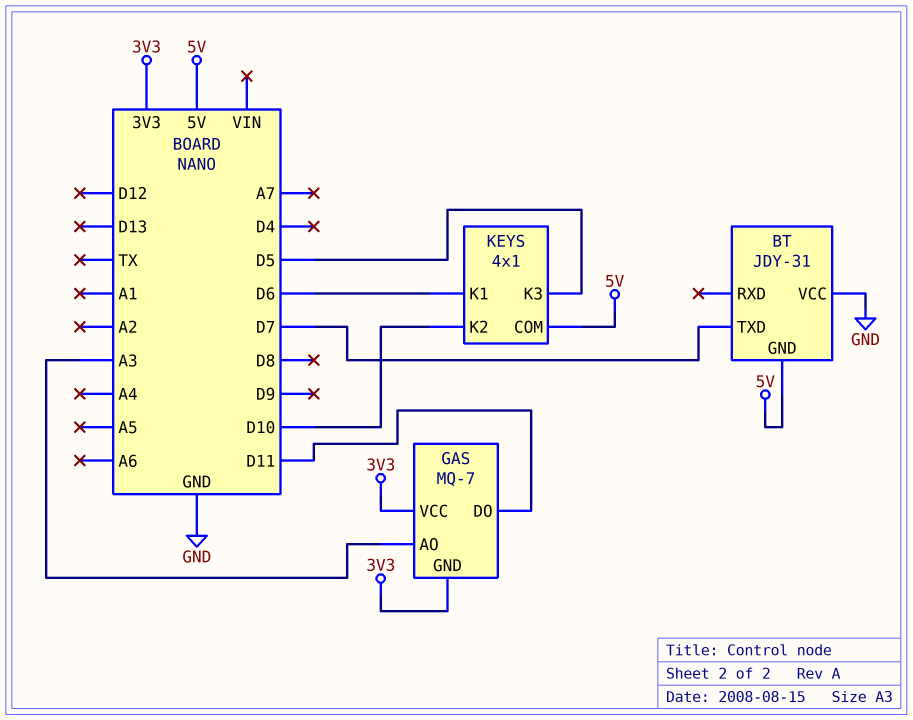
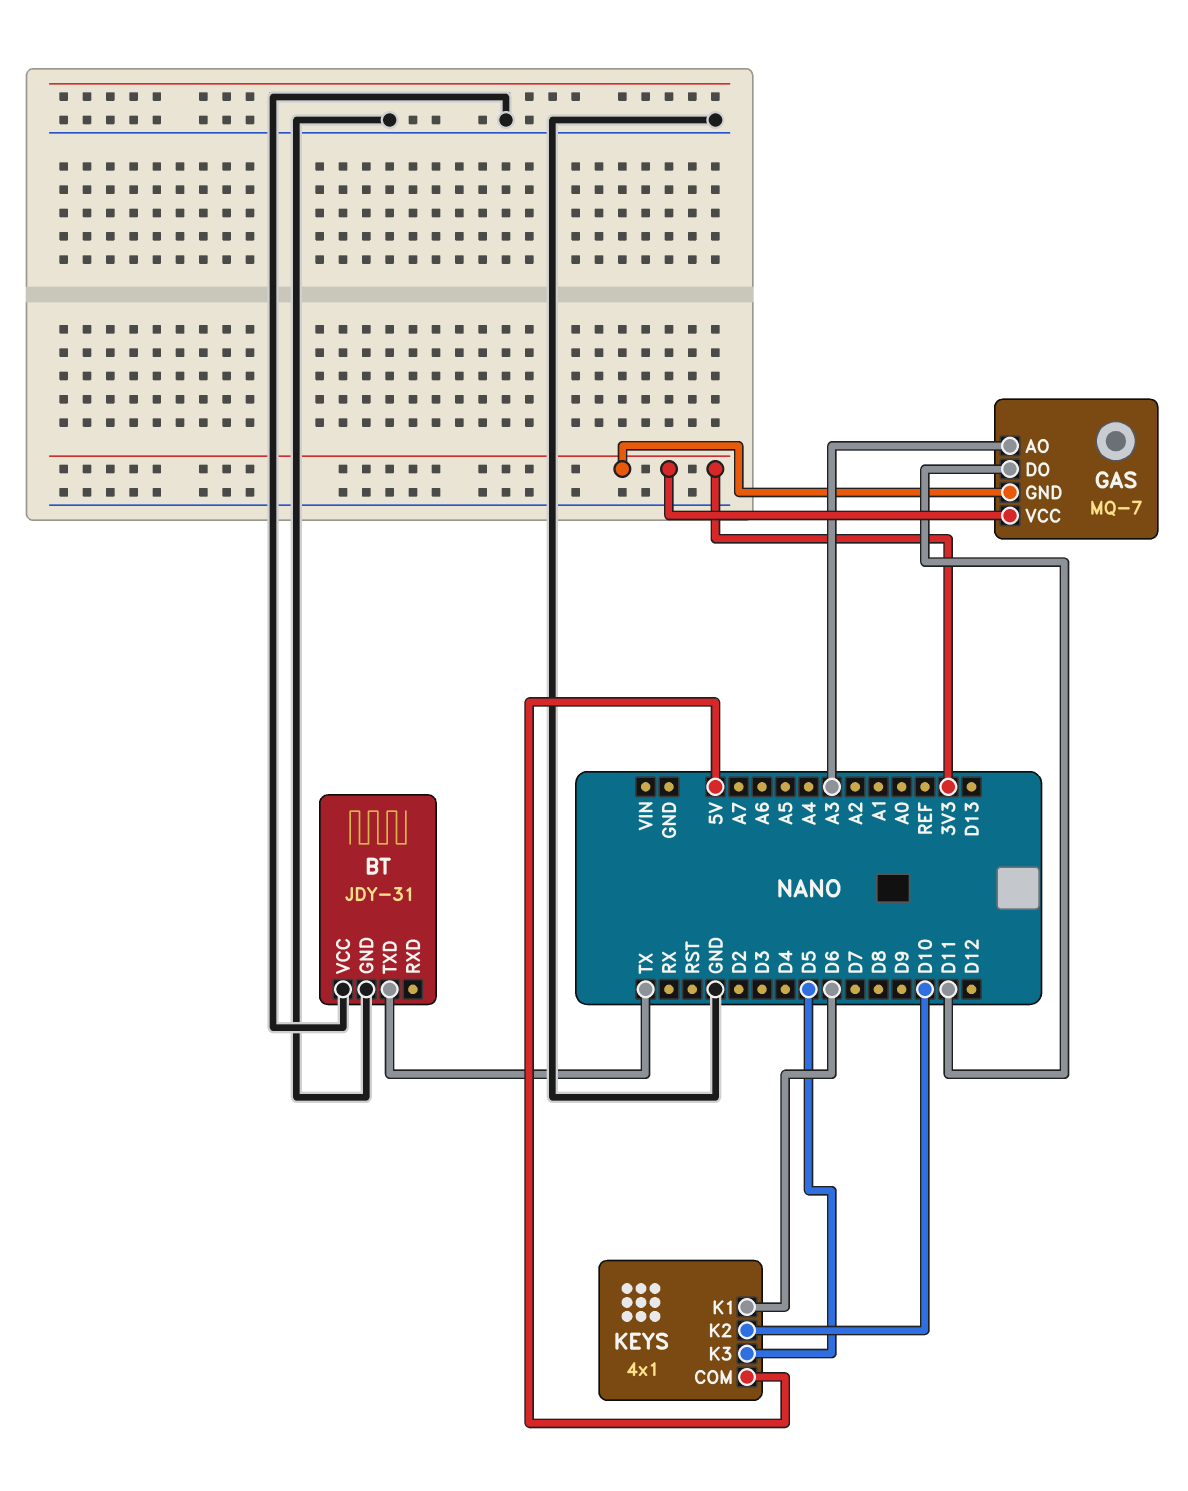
BT pin GND: 5V -> GND
BT pin TXD: D7 -> TX

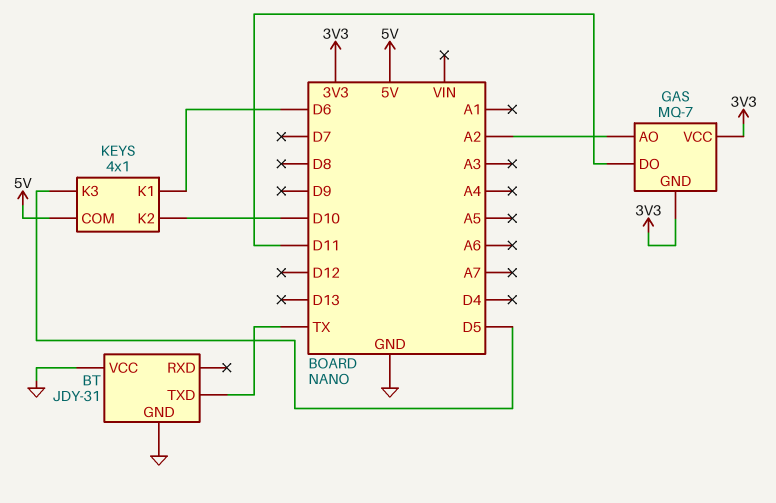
GAS pin AO: A3 -> A2

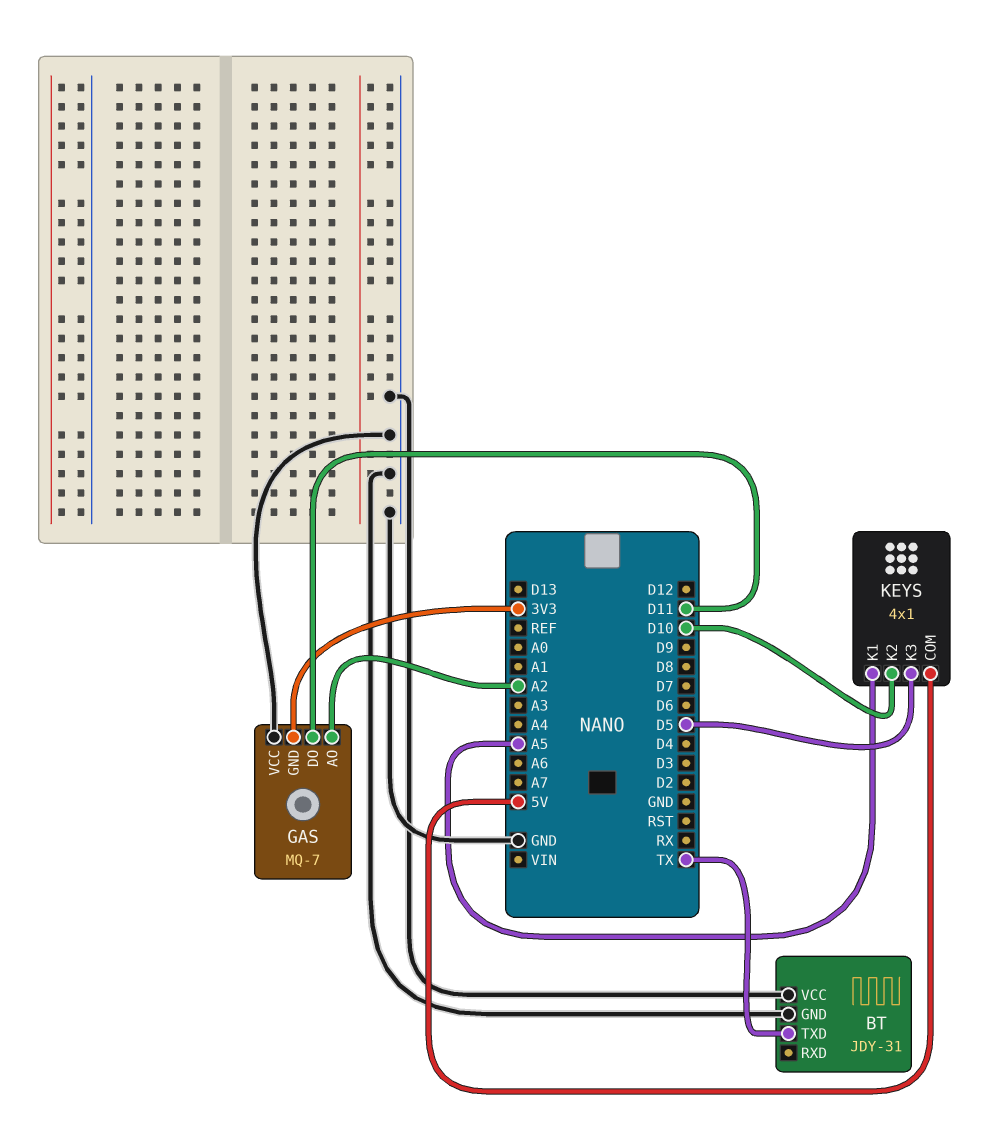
GAS pin VCC: 3V3 -> GND
KEYS pin K1: D6 -> A5

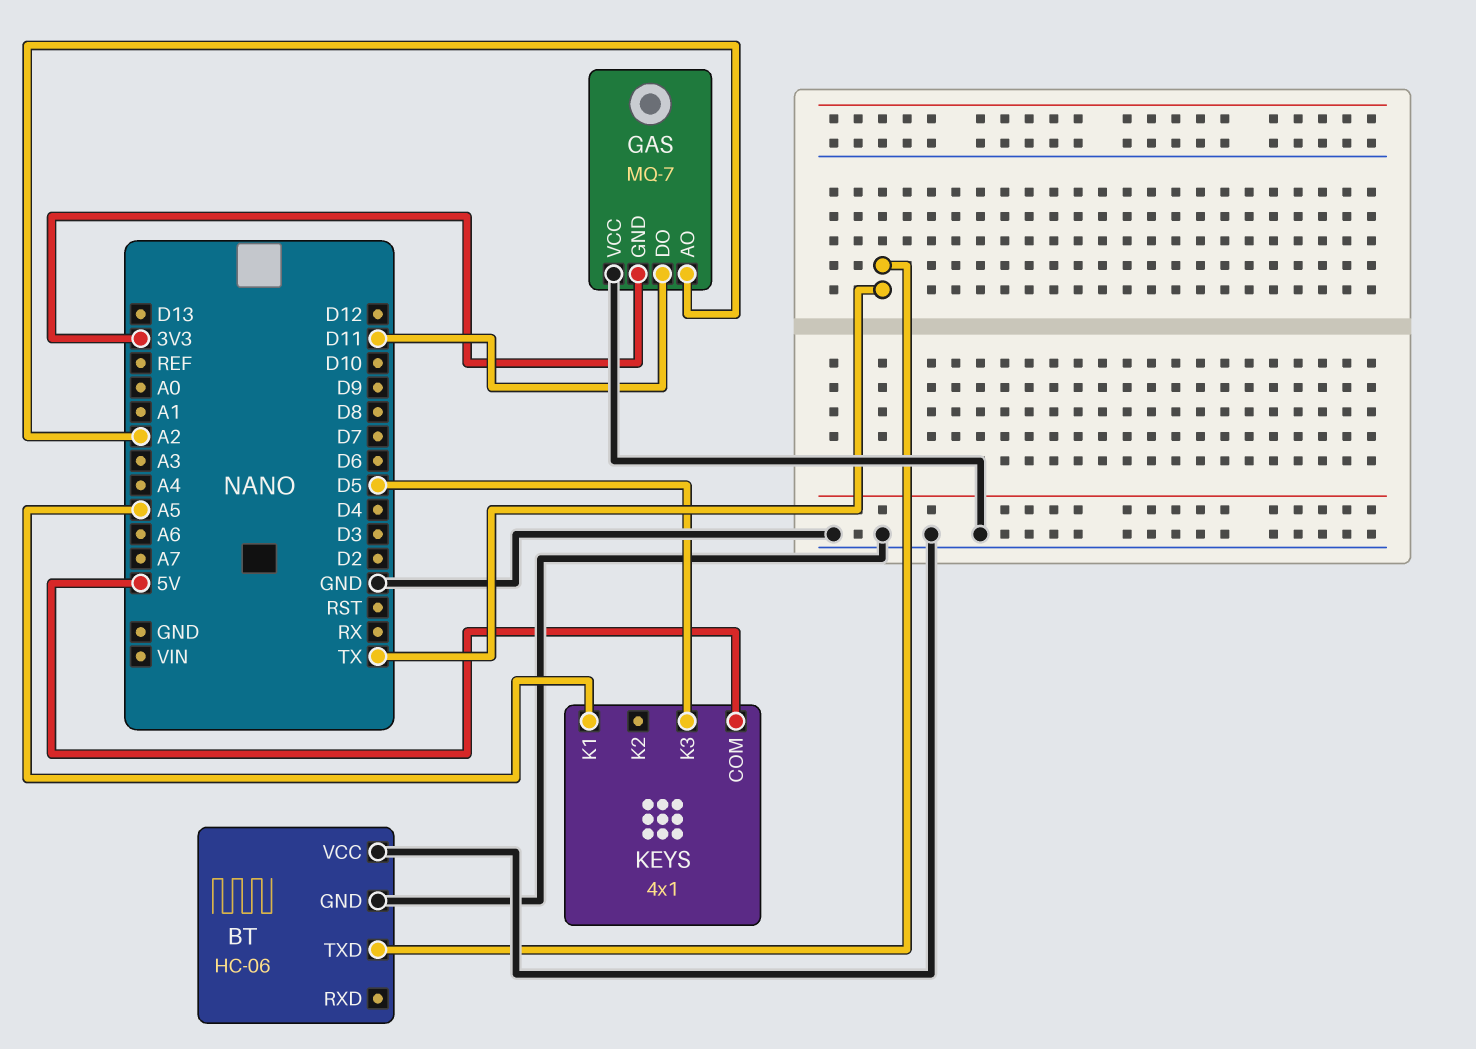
BT: JDY-31 -> HC-06
KEYS pin K2: D10 -> none

